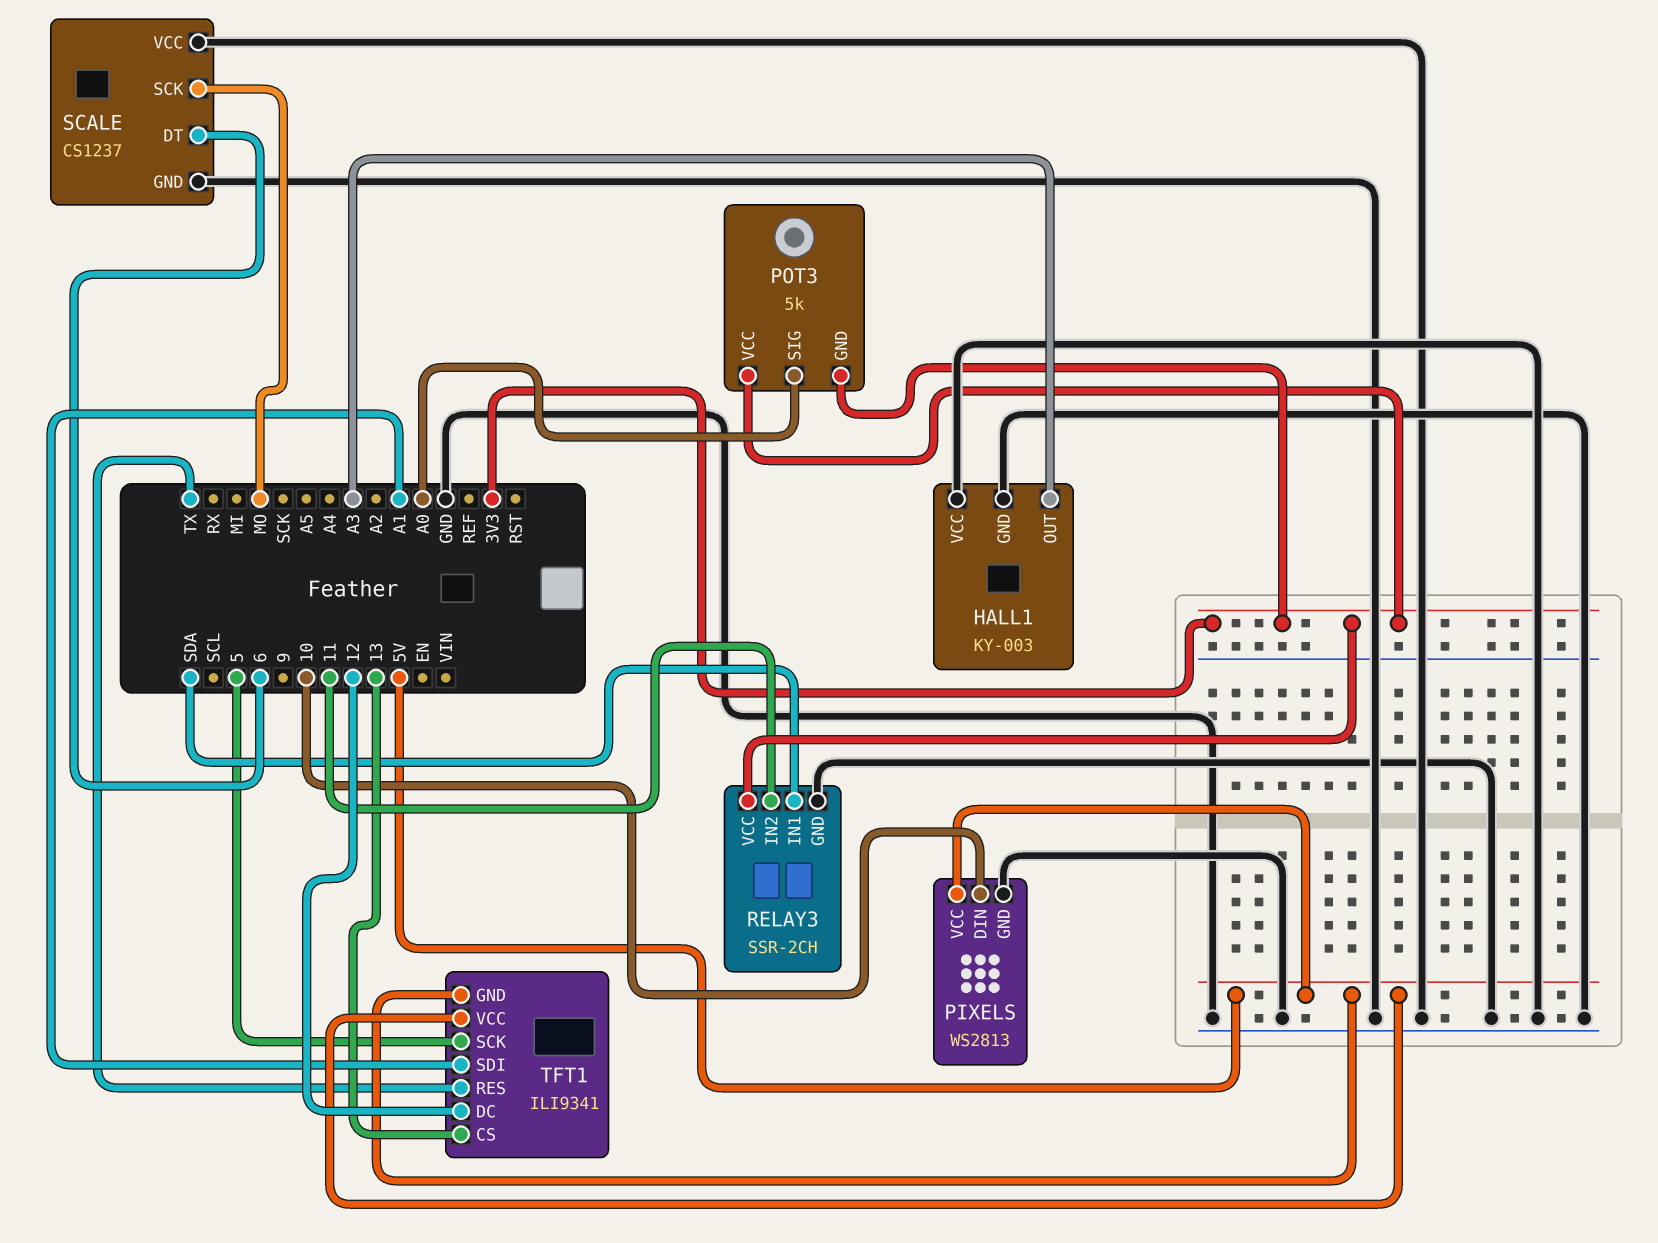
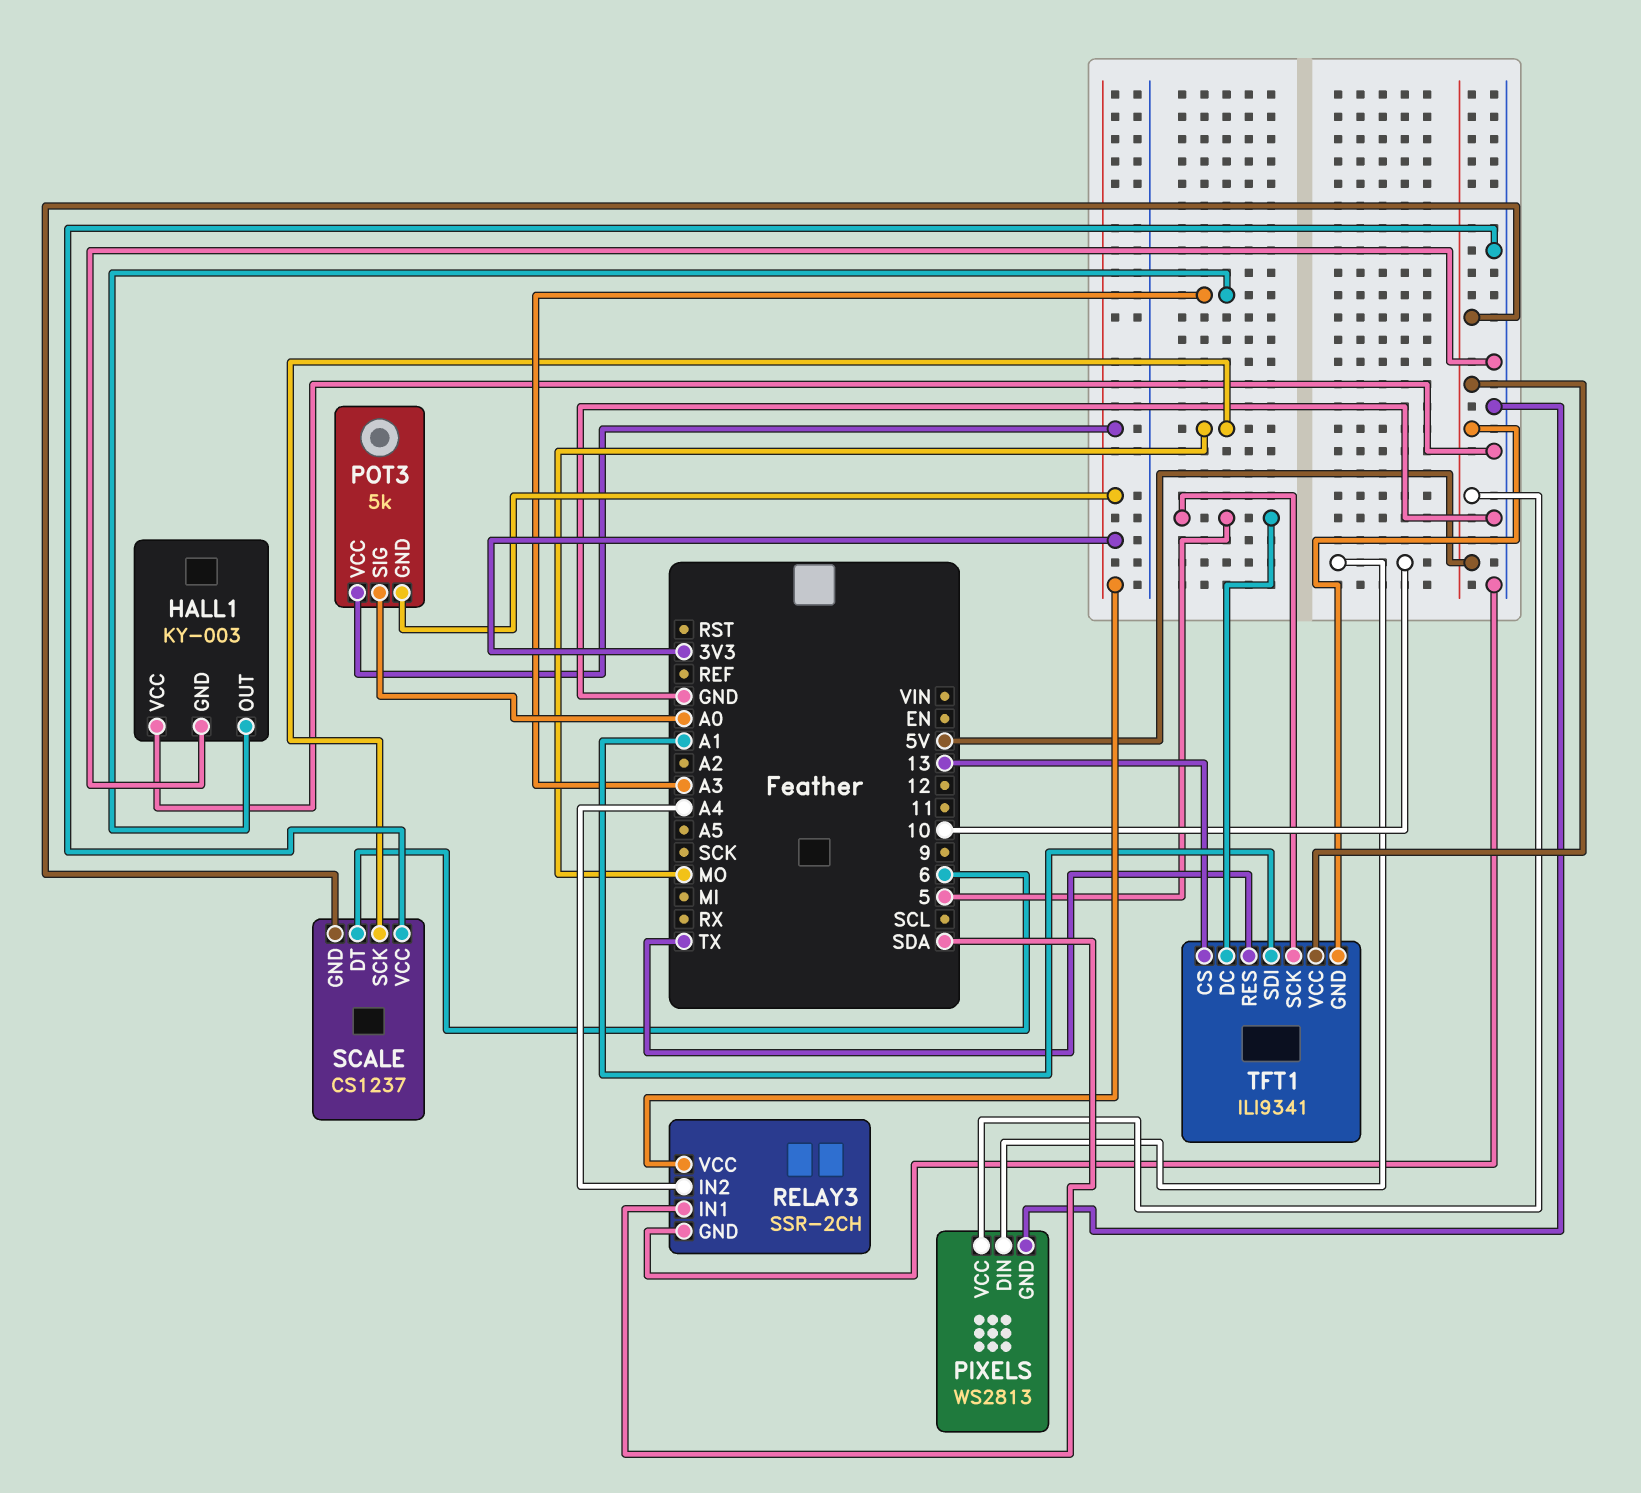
RELAY3 pin IN2: 11 -> A4
SCALE pin GND: GND -> 5V
TFT1 pin DC: 12 -> 5

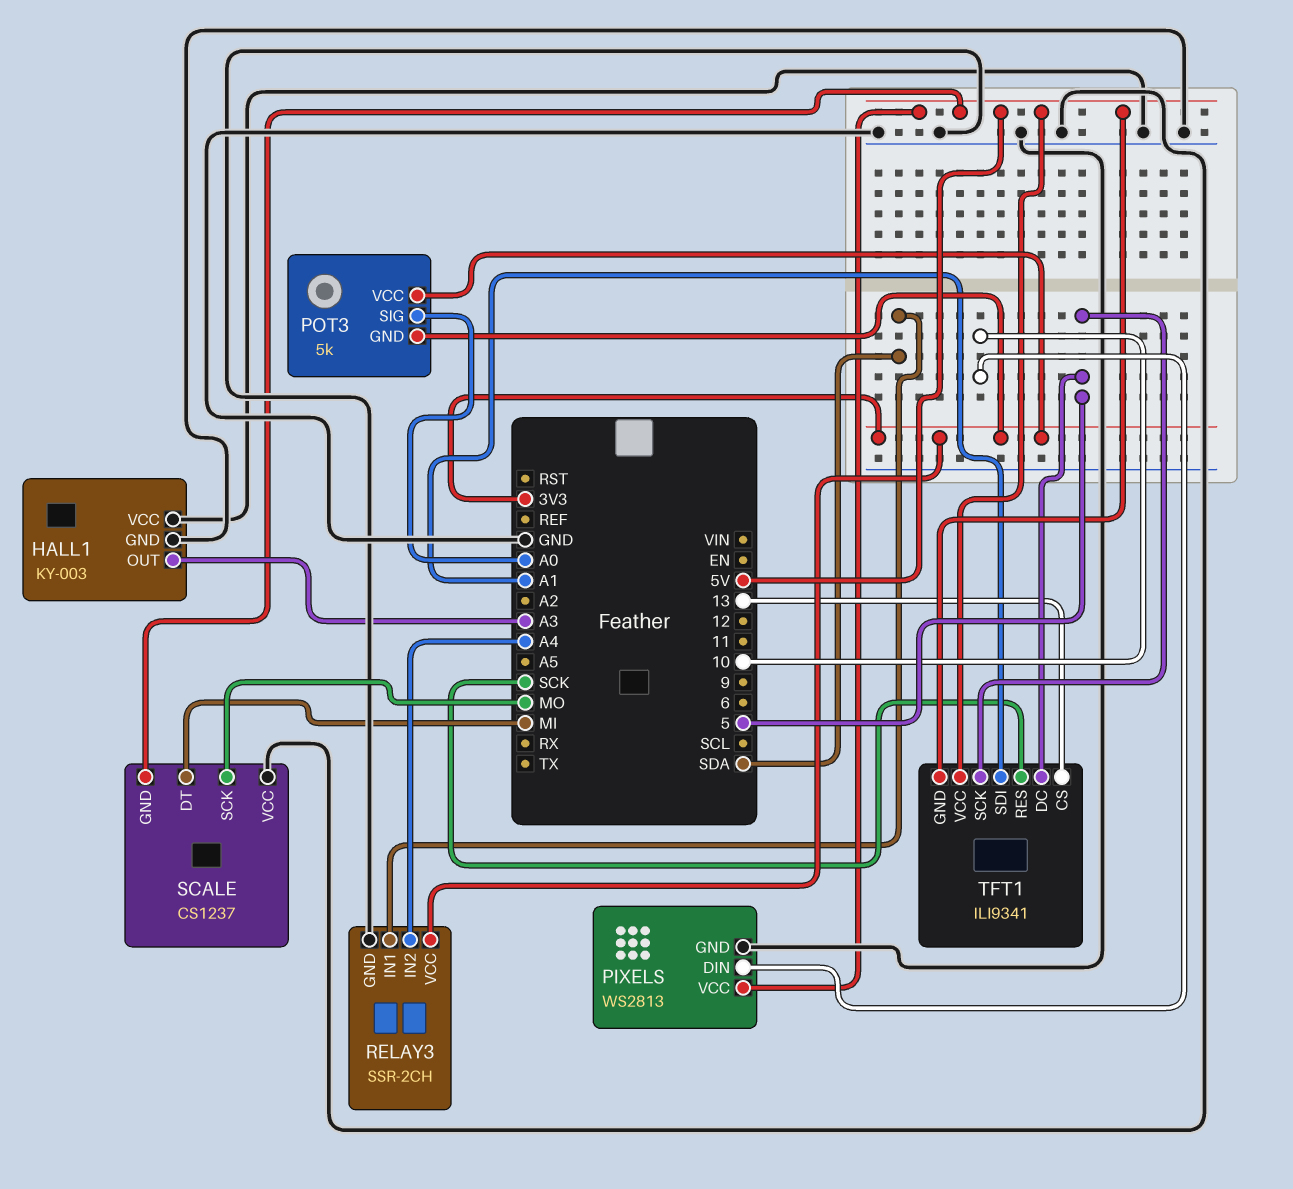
SCALE pin DT: 6 -> MI
TFT1 pin RES: TX -> SCK

